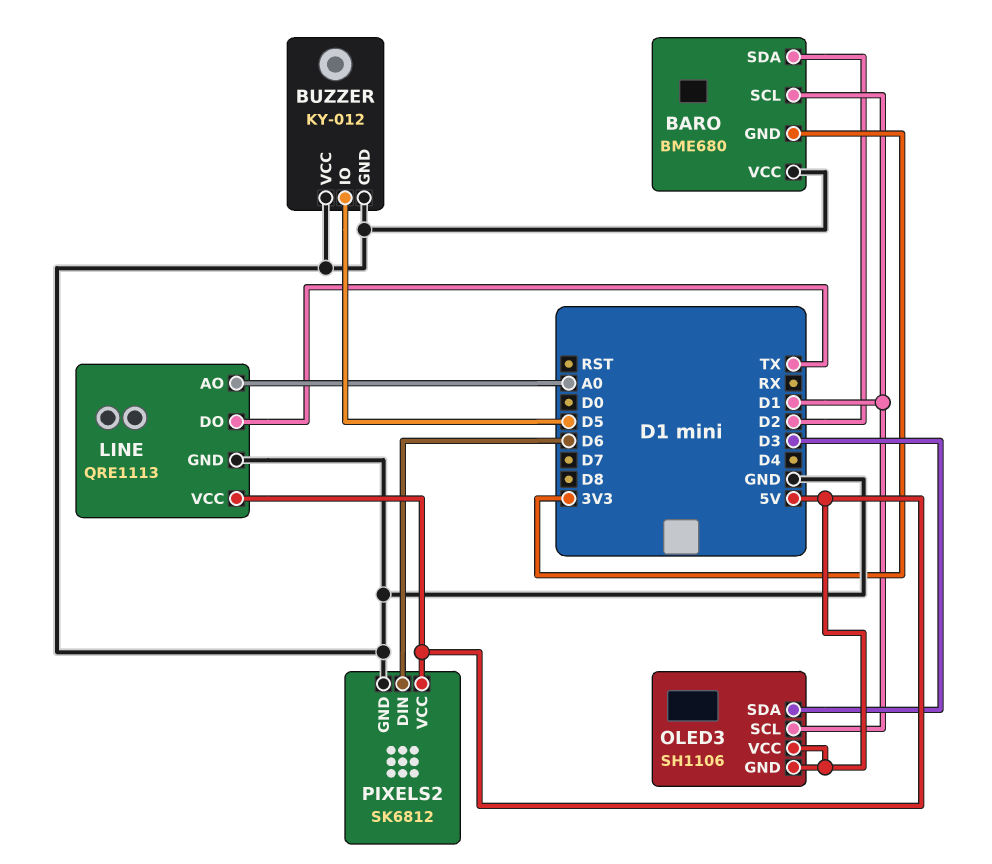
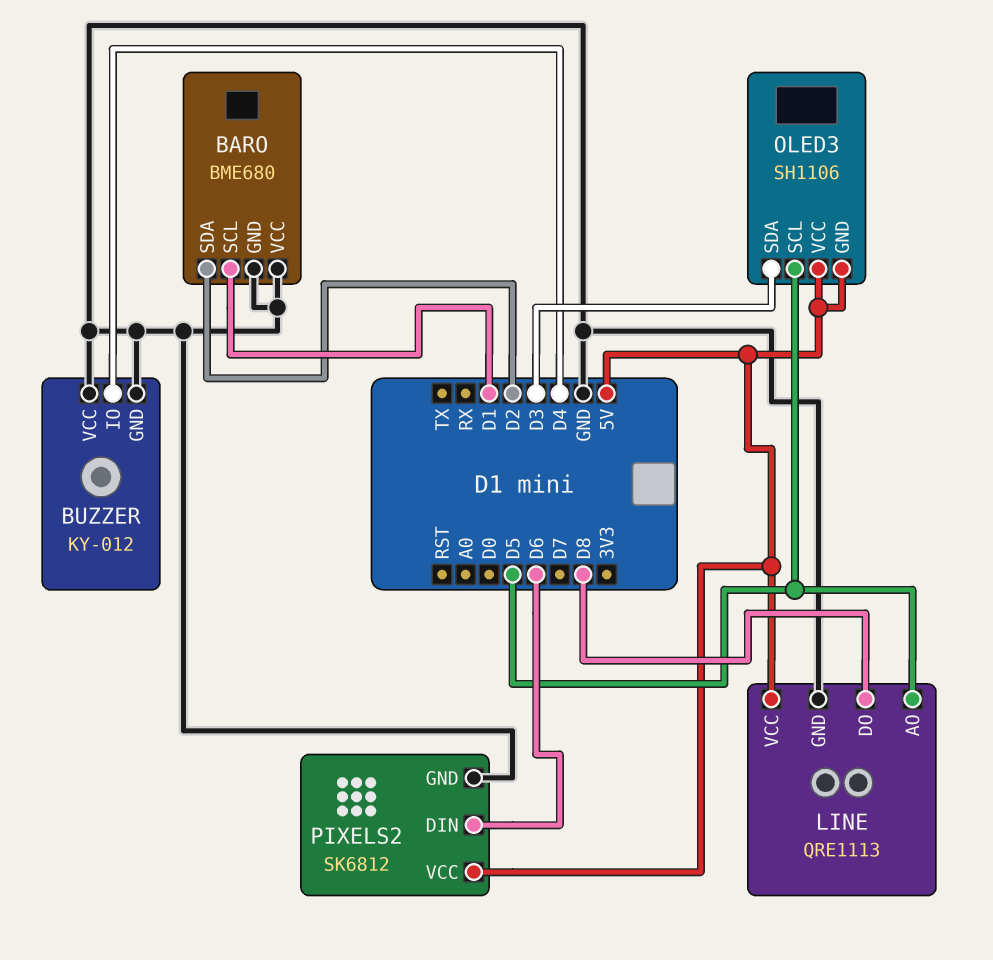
BARO pin GND: 3V3 -> GND
BUZZER pin IO: D5 -> D4
LINE pin AO: A0 -> D5
LINE pin DO: TX -> D8
OLED3 pin SCL: D1 -> D5

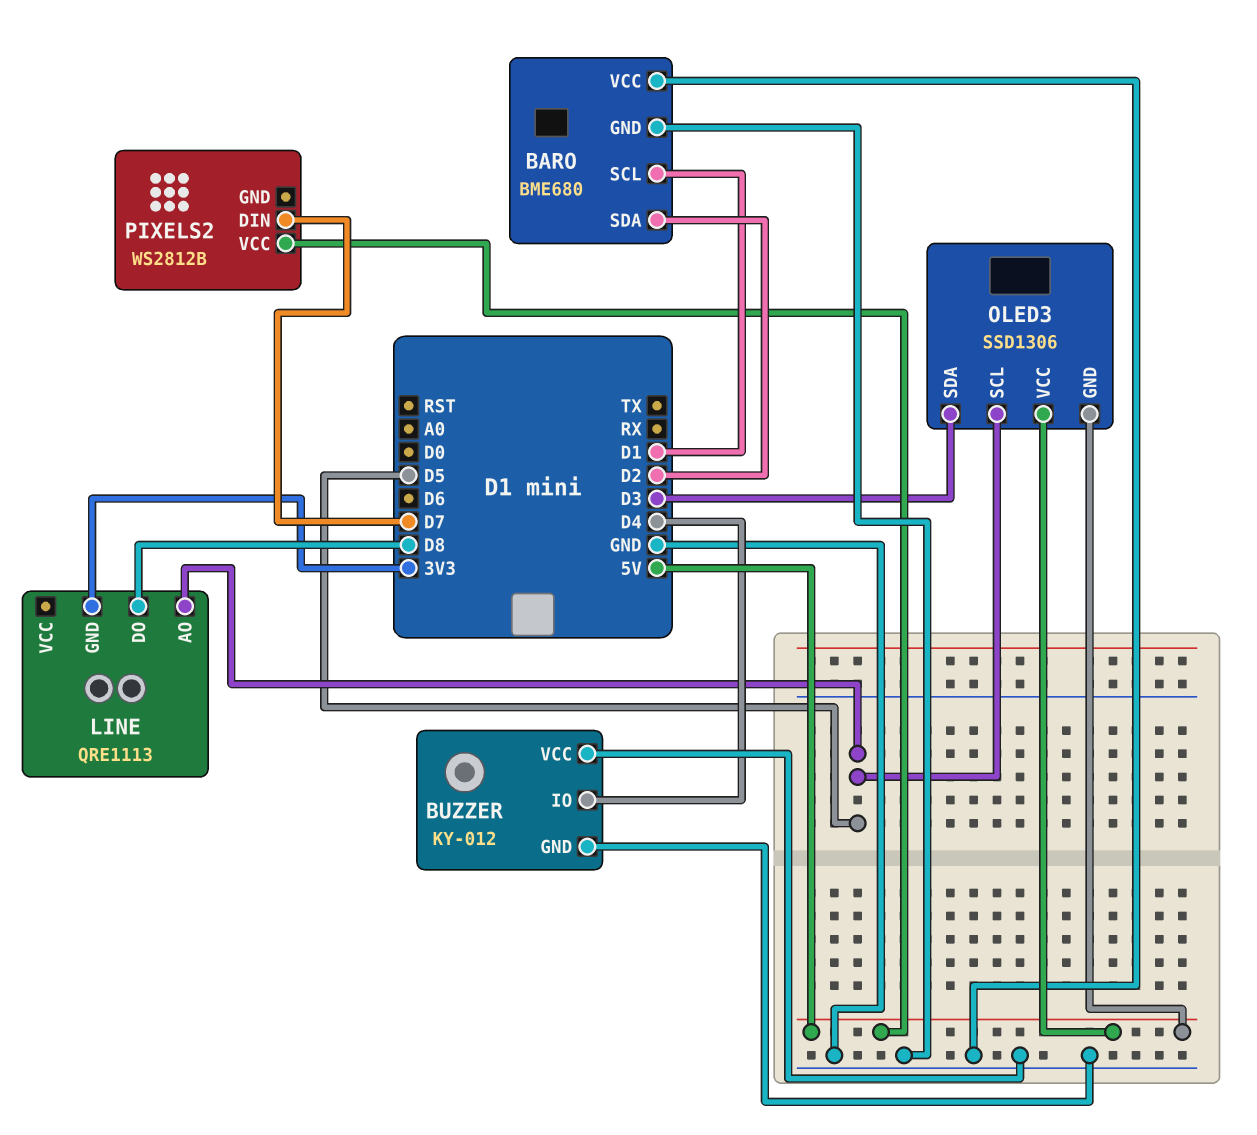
LINE pin GND: GND -> 3V3
LINE pin VCC: 5V -> none
OLED3: SH1106 -> SSD1306
PIXELS2: SK6812 -> WS2812B
PIXELS2 pin DIN: D6 -> D7
PIXELS2 pin GND: GND -> none

